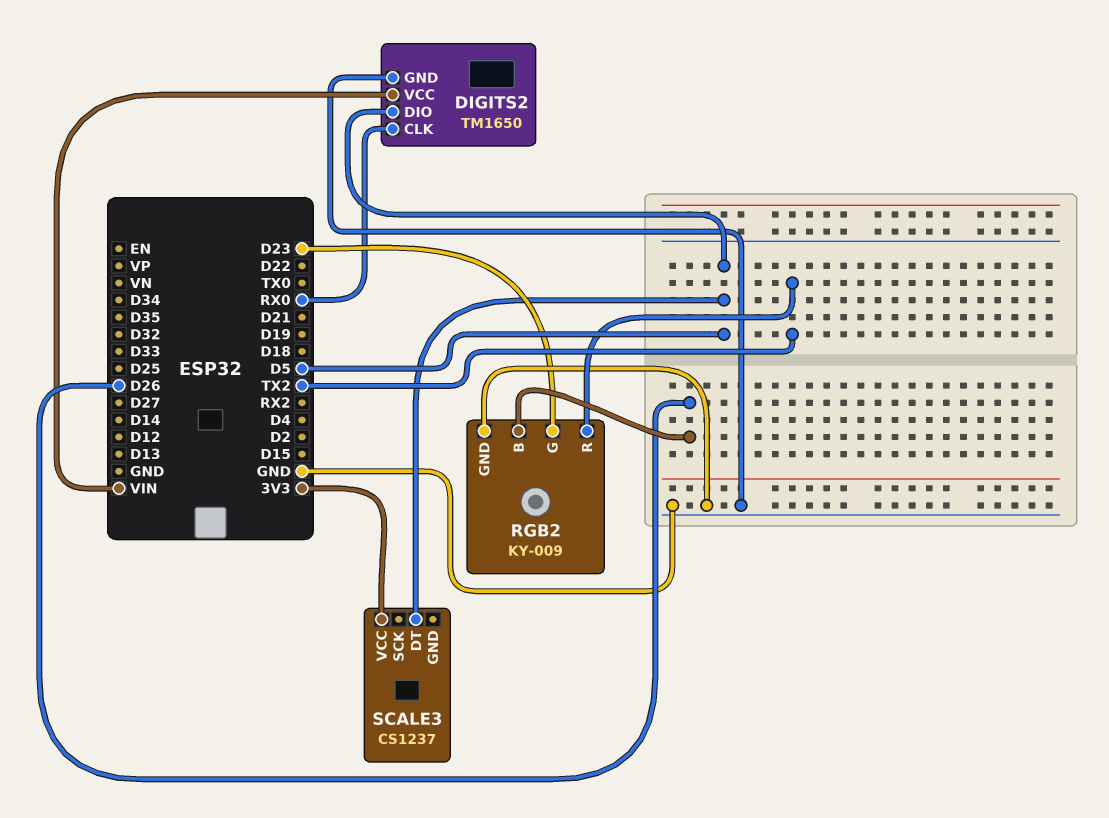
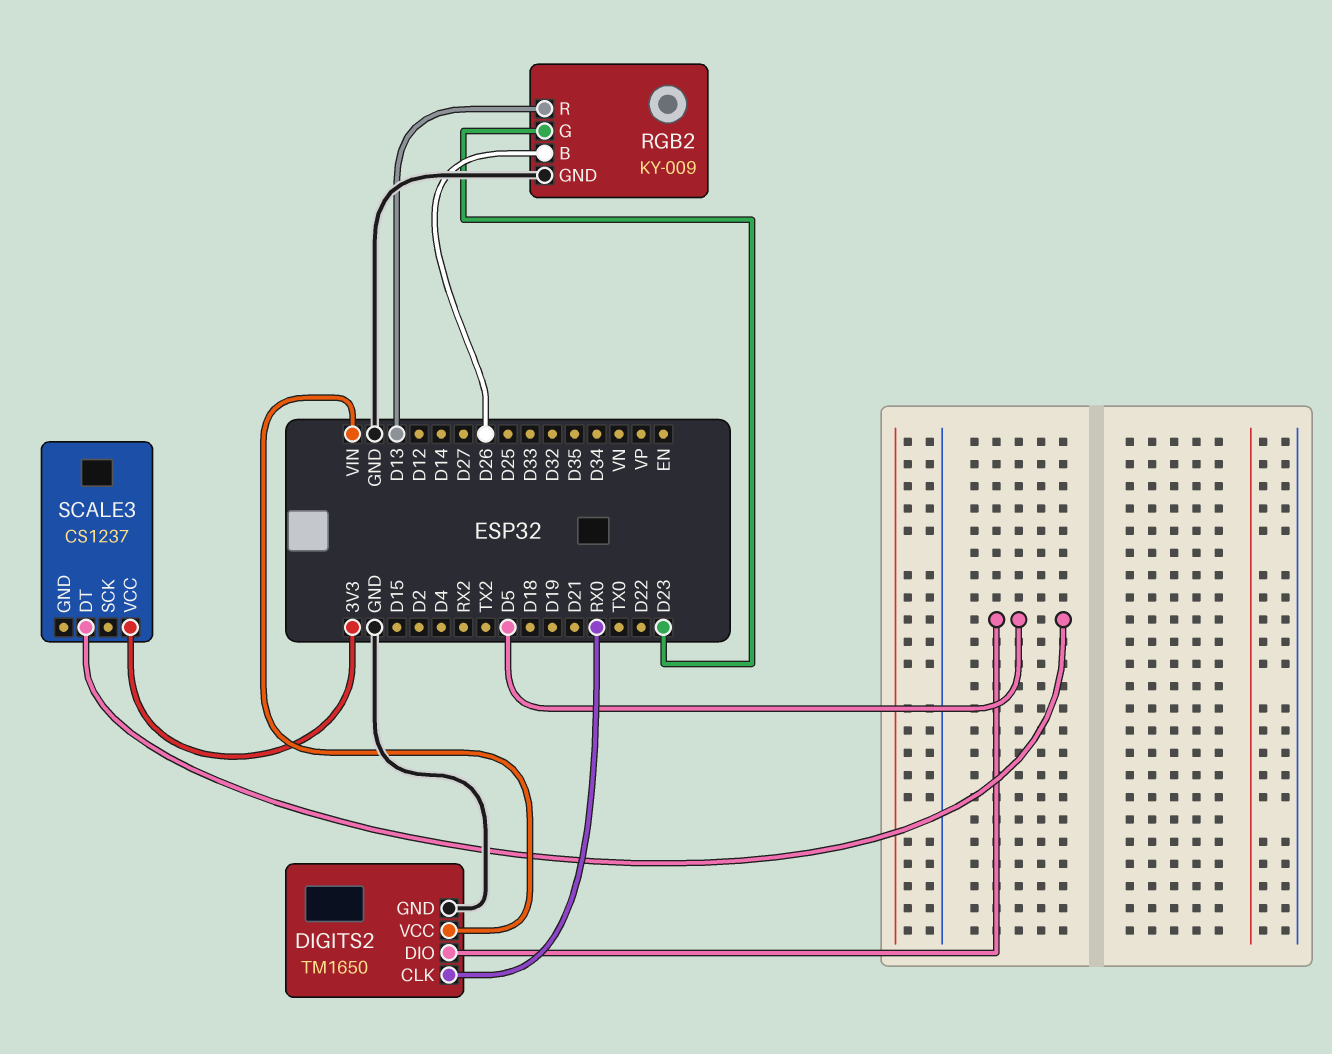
RGB2 pin R: TX2 -> D13

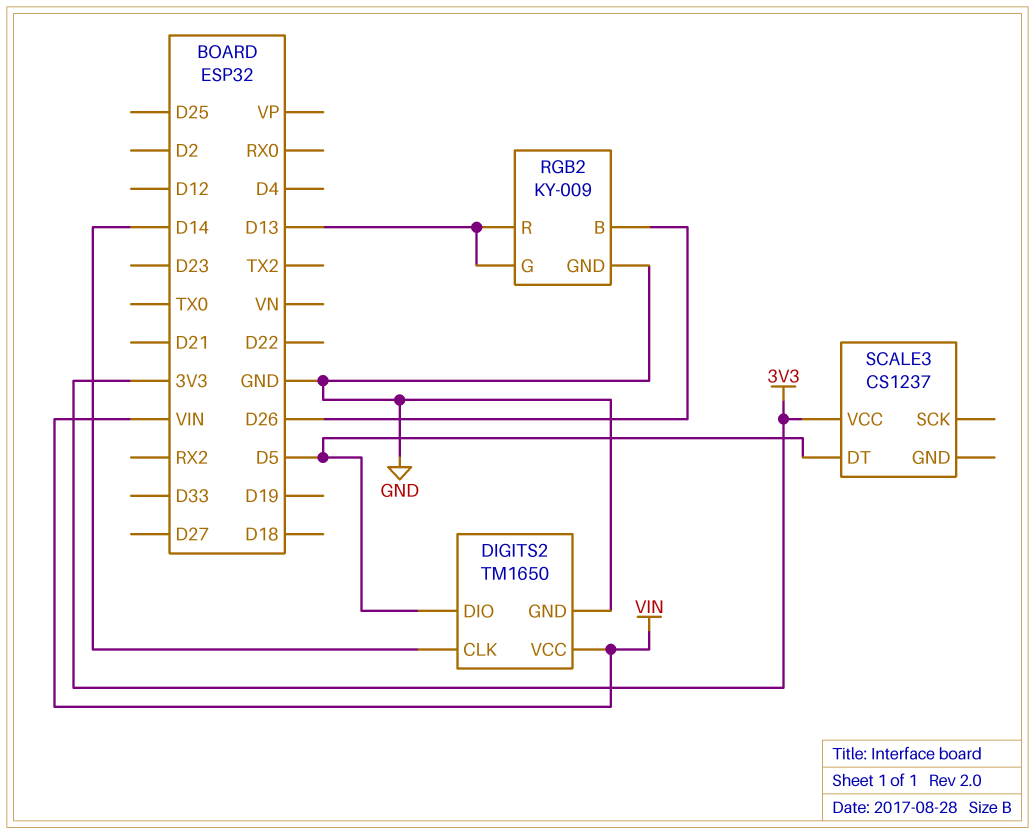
DIGITS2 pin CLK: RX0 -> D14
RGB2 pin G: D23 -> D13

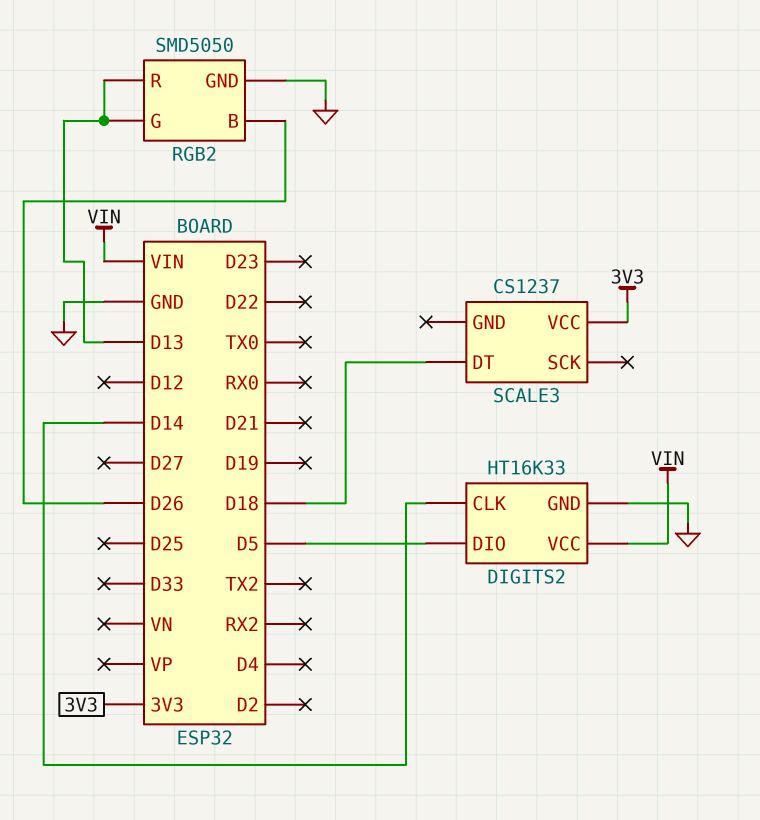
DIGITS2: TM1650 -> HT16K33
RGB2: KY-009 -> SMD5050
SCALE3 pin DT: D5 -> D18

